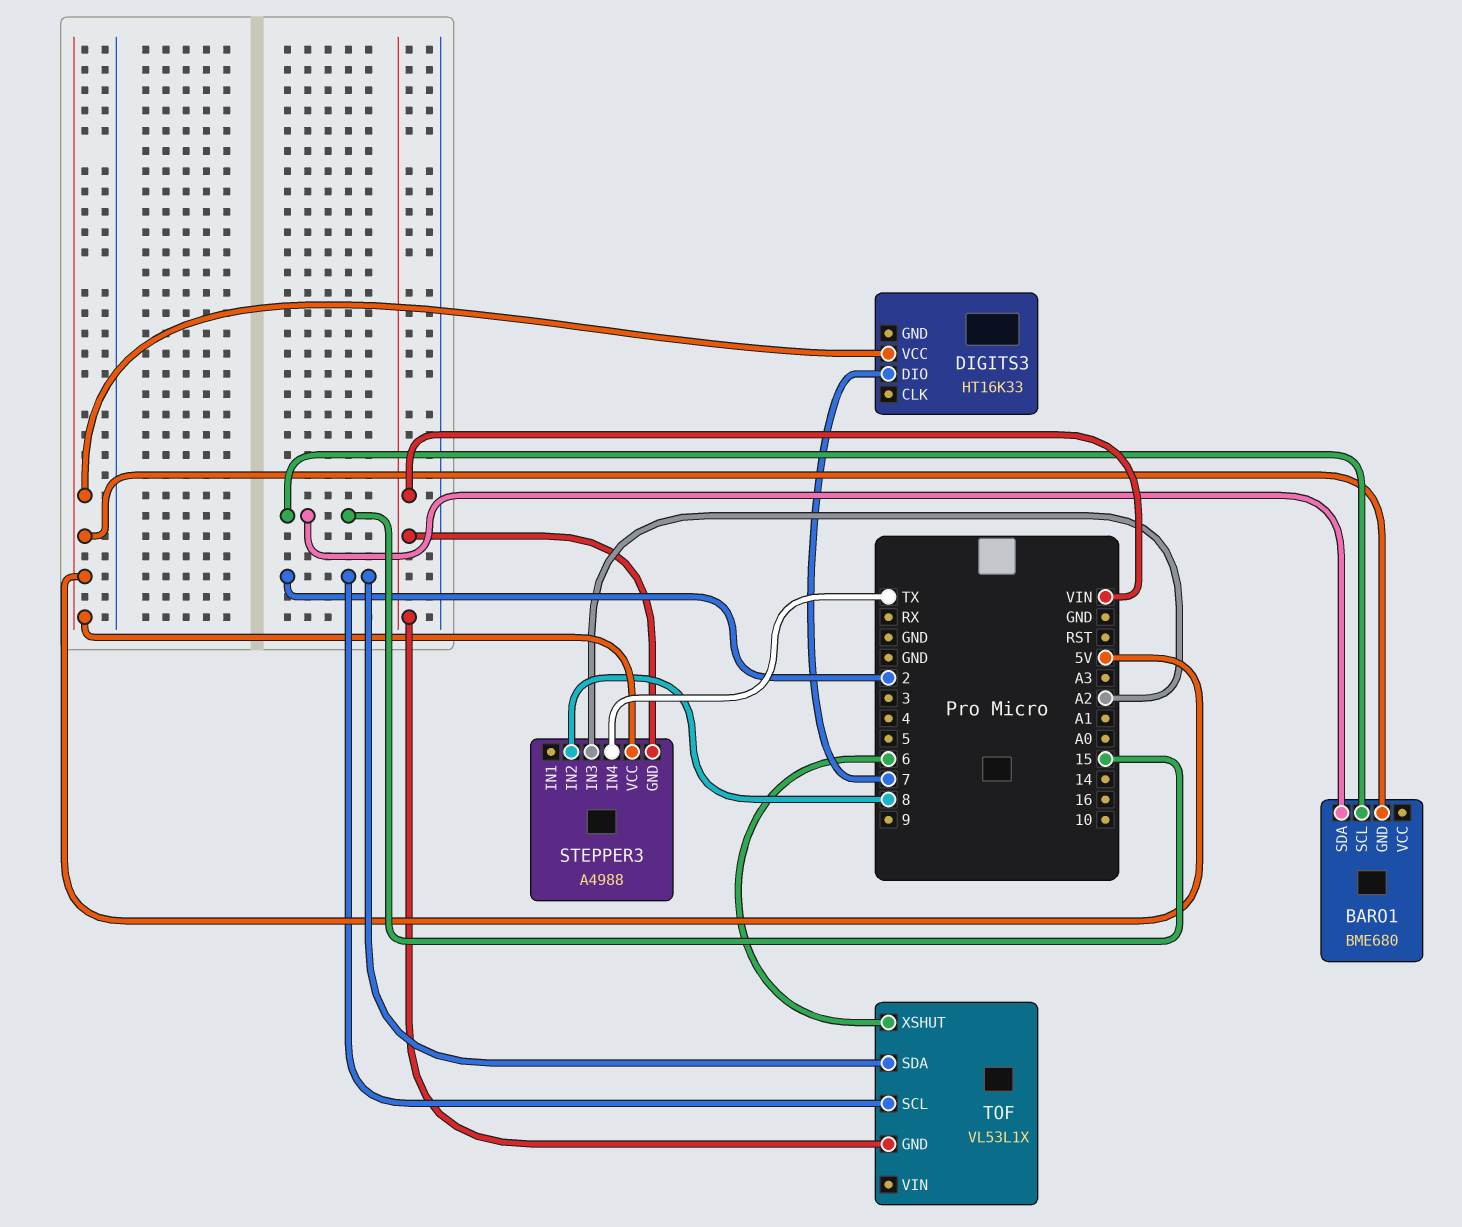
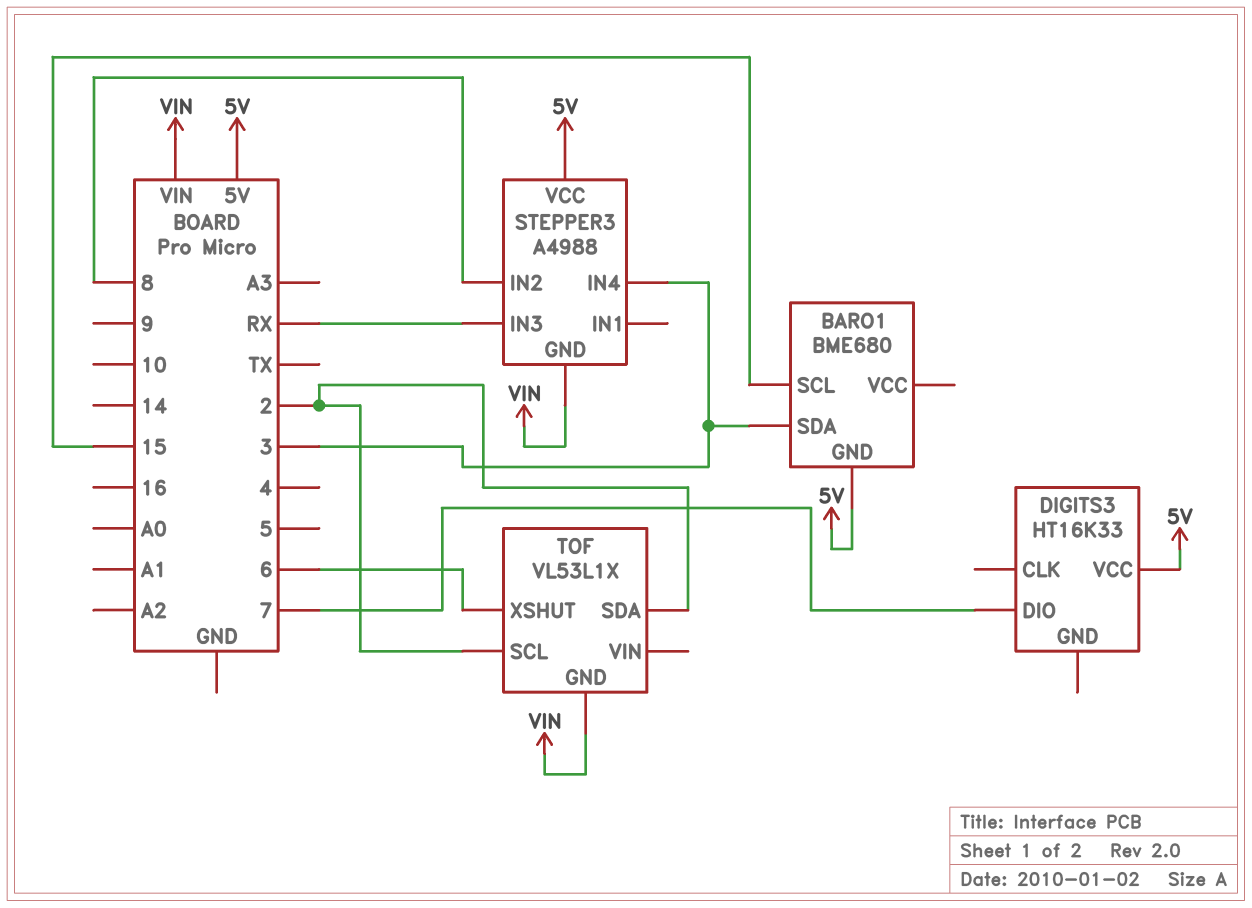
BARO1 pin SDA: 15 -> 3
STEPPER3 pin IN3: A2 -> RX
STEPPER3 pin IN4: TX -> 3

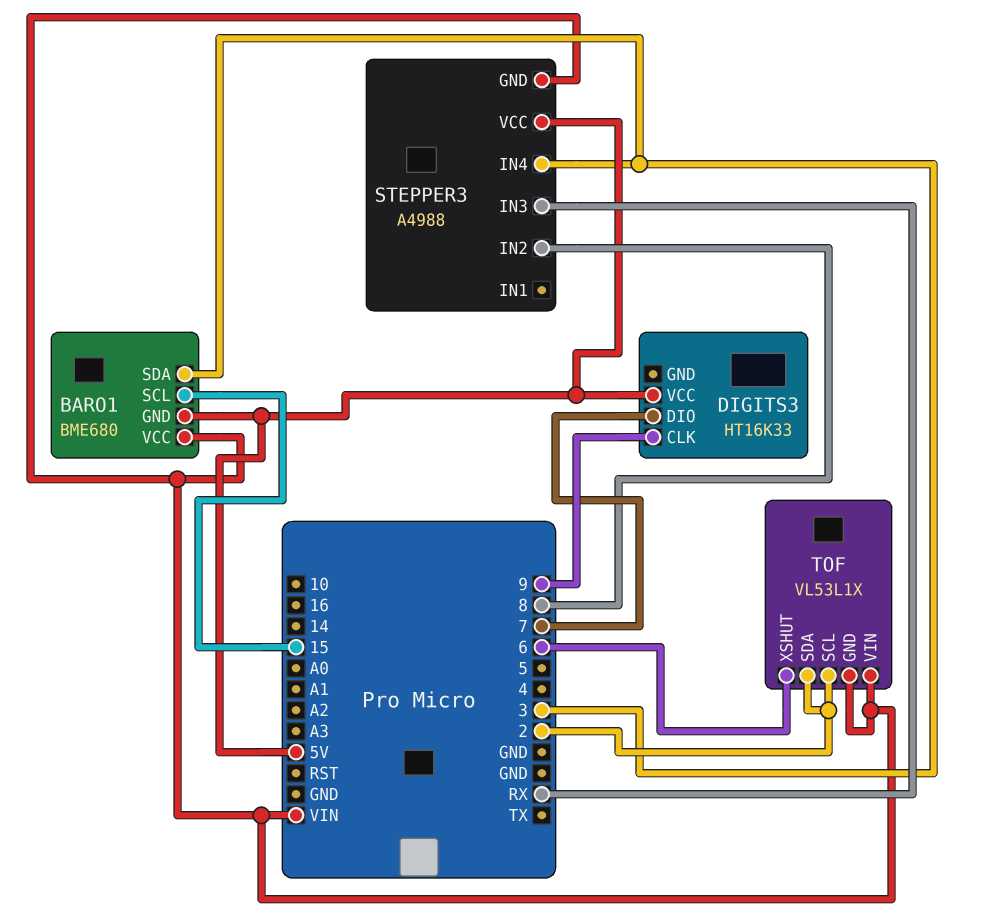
BARO1 pin VCC: none -> VIN
DIGITS3 pin CLK: none -> 9
TOF pin VIN: none -> VIN

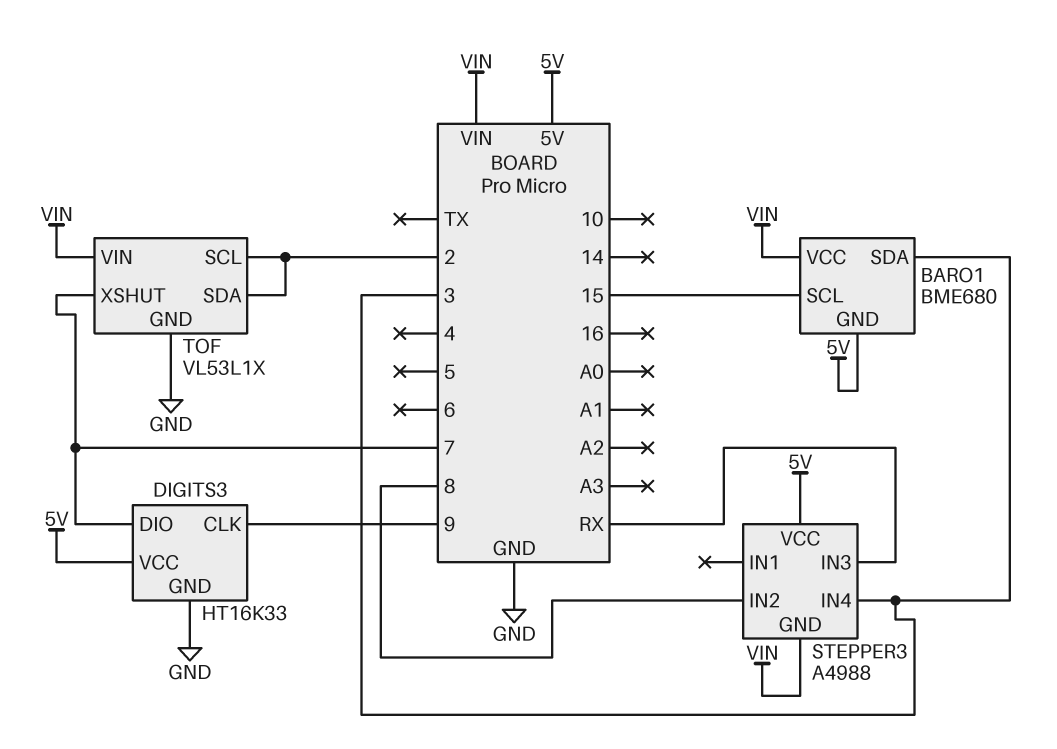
DIGITS3 pin GND: none -> GND
TOF pin GND: VIN -> GND
TOF pin XSHUT: 6 -> 7

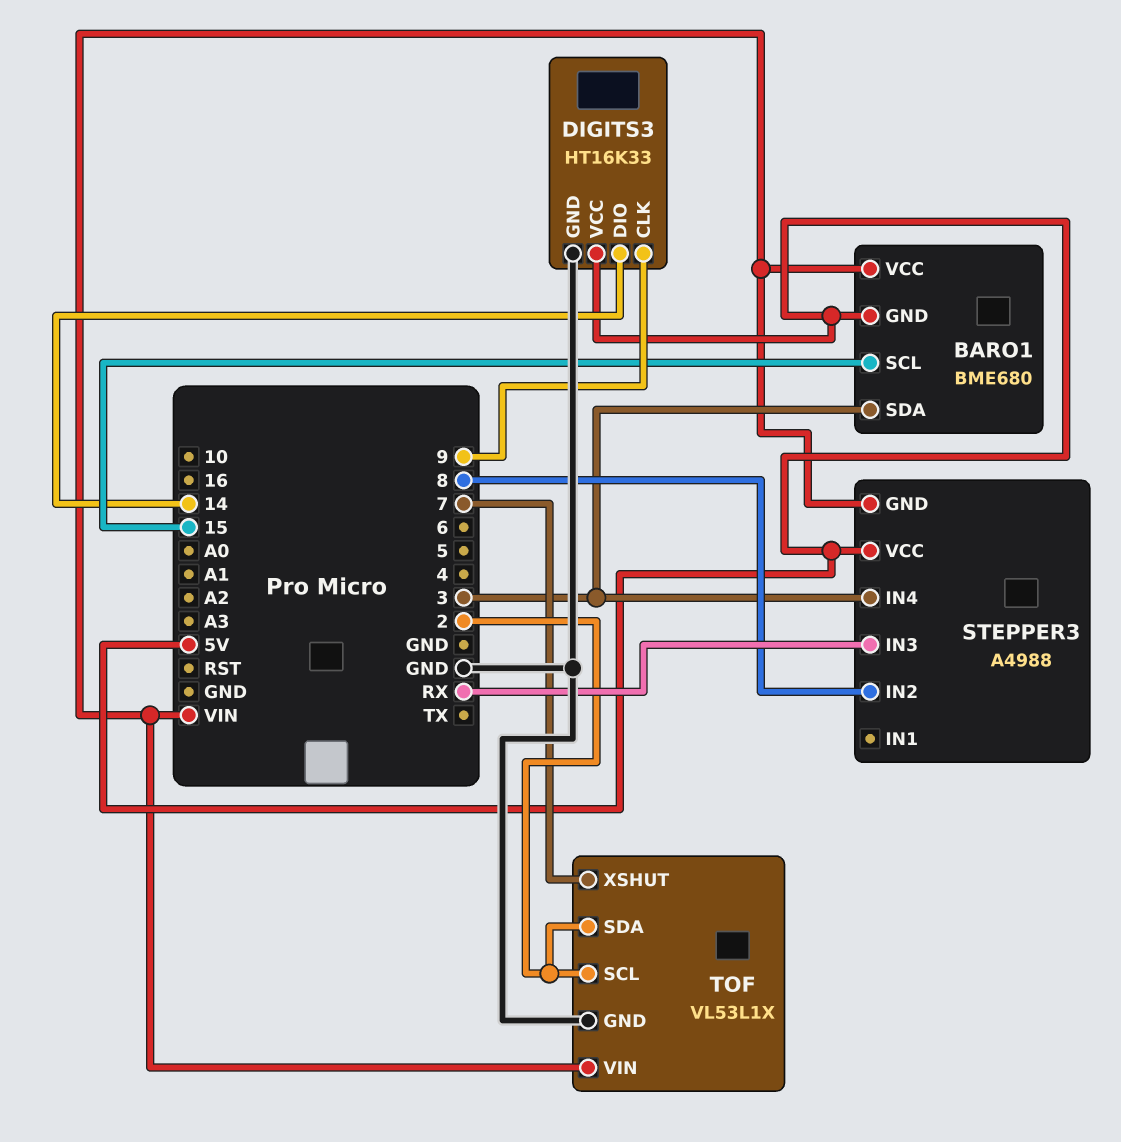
DIGITS3 pin DIO: 7 -> 14

